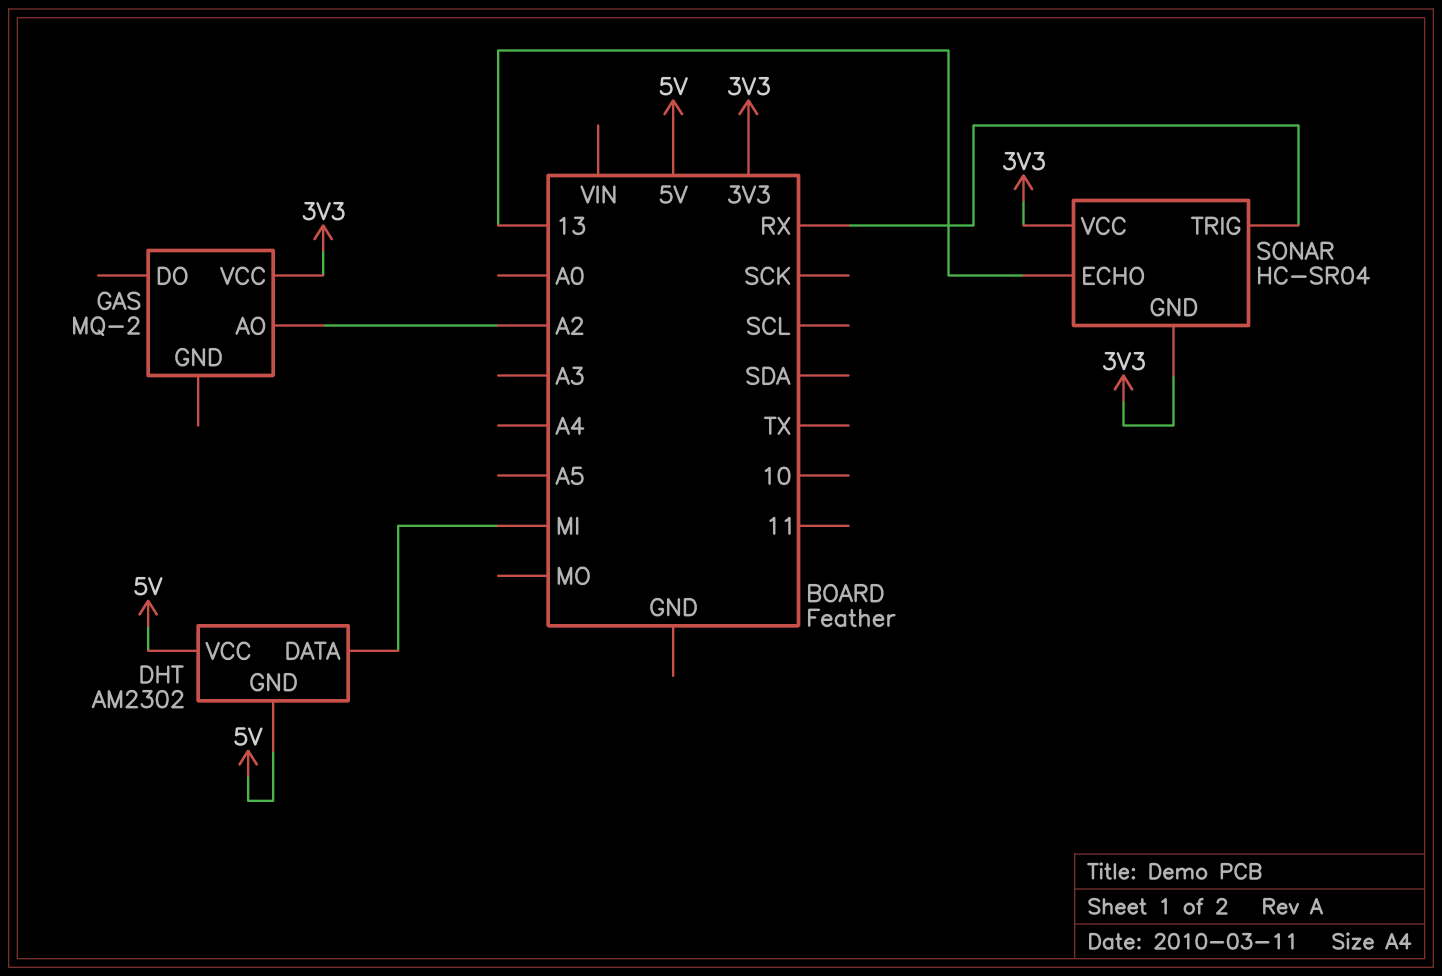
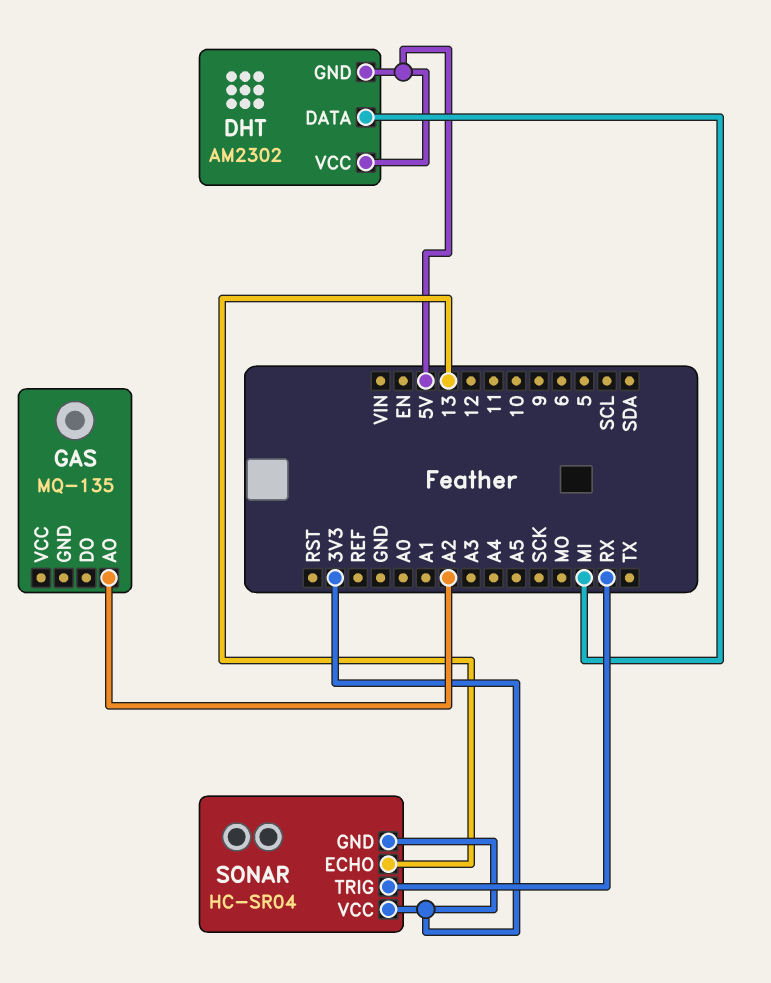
GAS: MQ-2 -> MQ-135
GAS pin VCC: 3V3 -> none

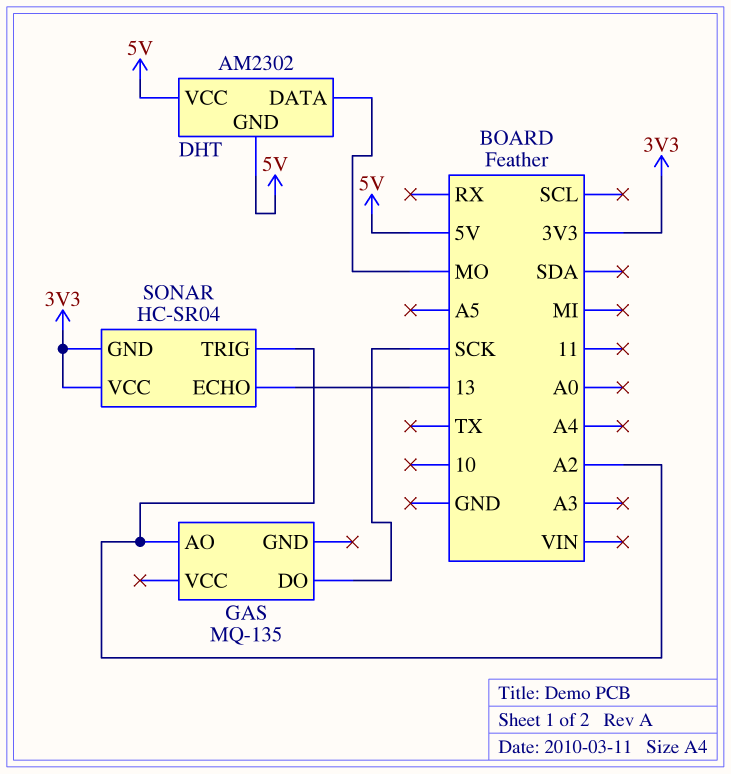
DHT pin DATA: MI -> MO
GAS pin DO: none -> SCK
SONAR pin TRIG: RX -> A2

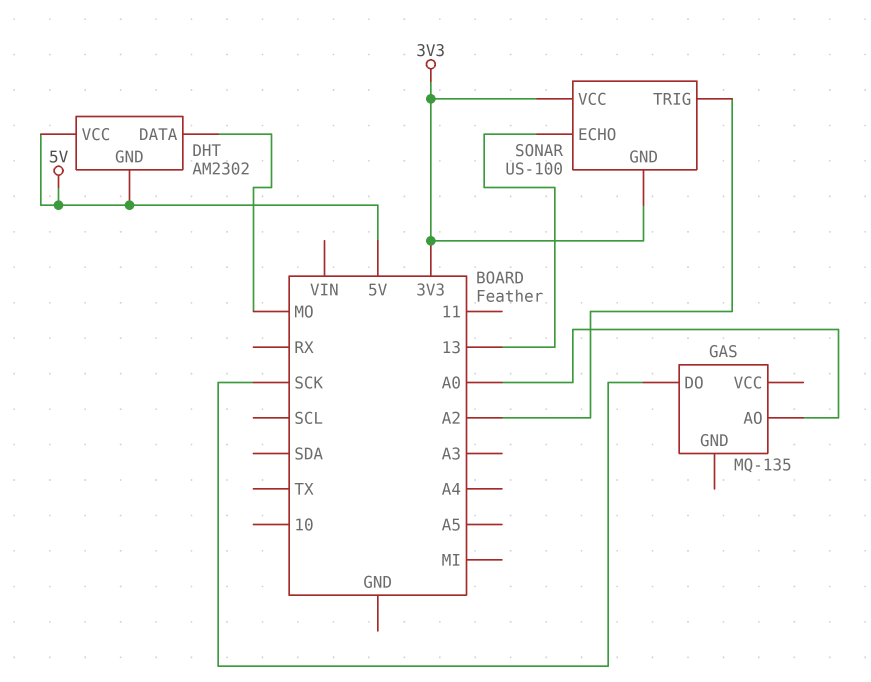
GAS pin AO: A2 -> A0
SONAR: HC-SR04 -> US-100

